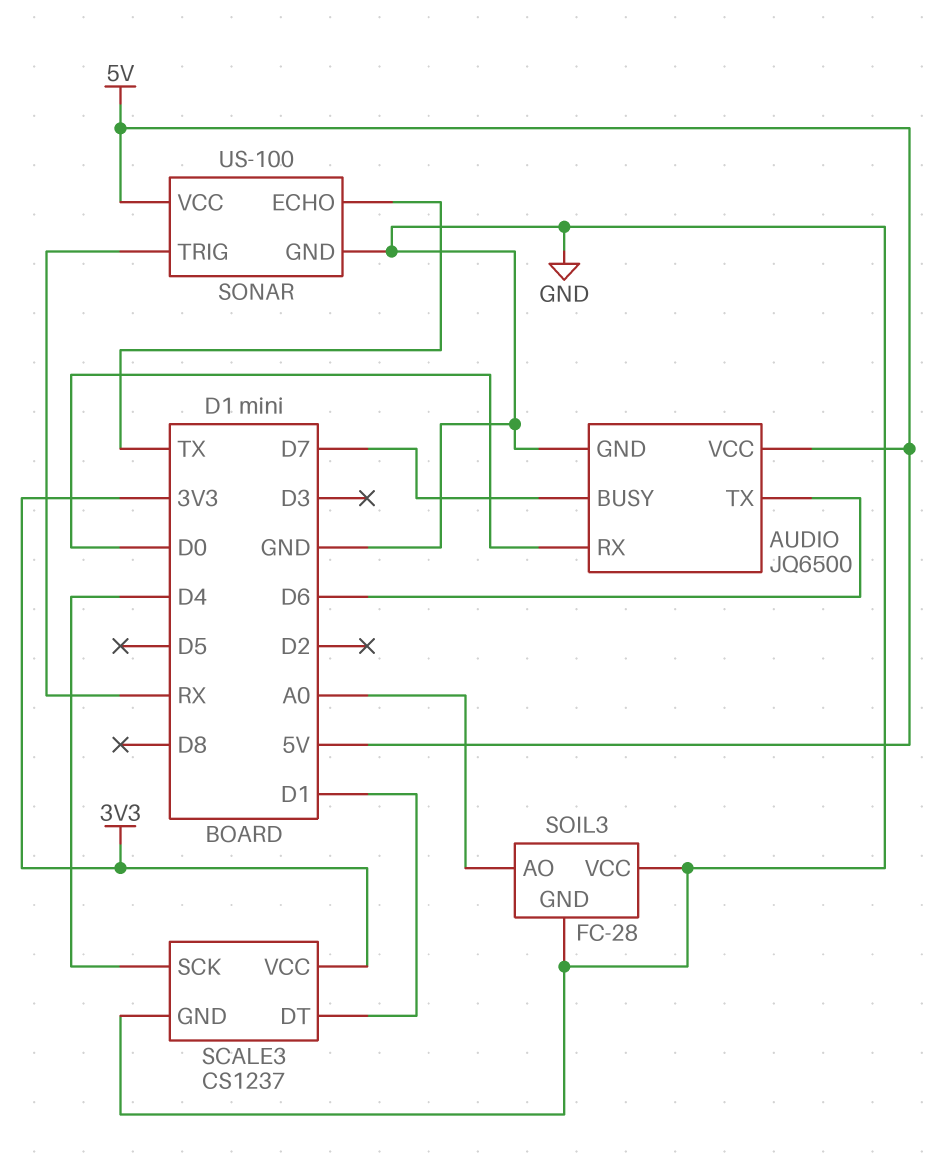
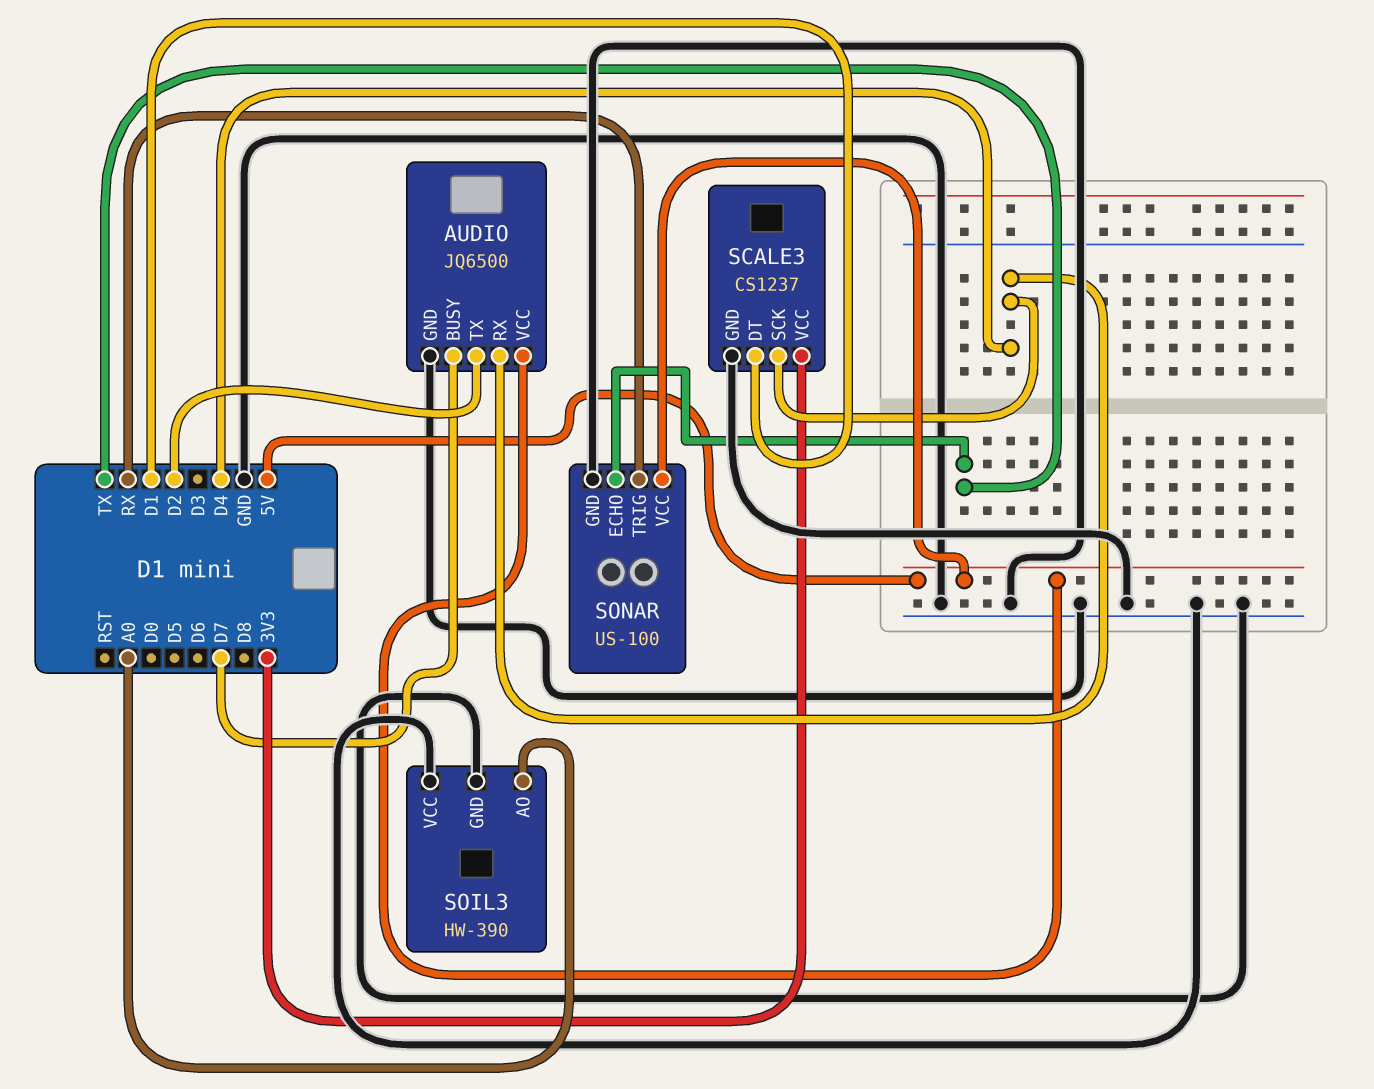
AUDIO pin RX: D0 -> D4
AUDIO pin TX: D6 -> D2
SOIL3: FC-28 -> HW-390

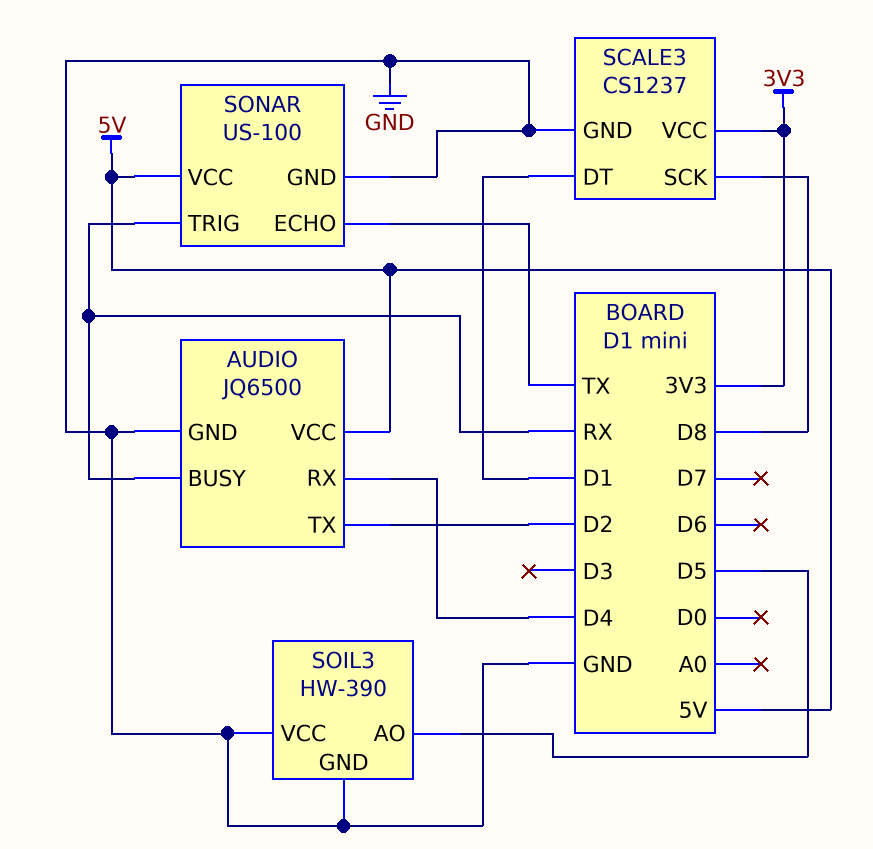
AUDIO pin BUSY: D7 -> RX
SCALE3 pin SCK: D4 -> D8
SOIL3 pin AO: A0 -> D5

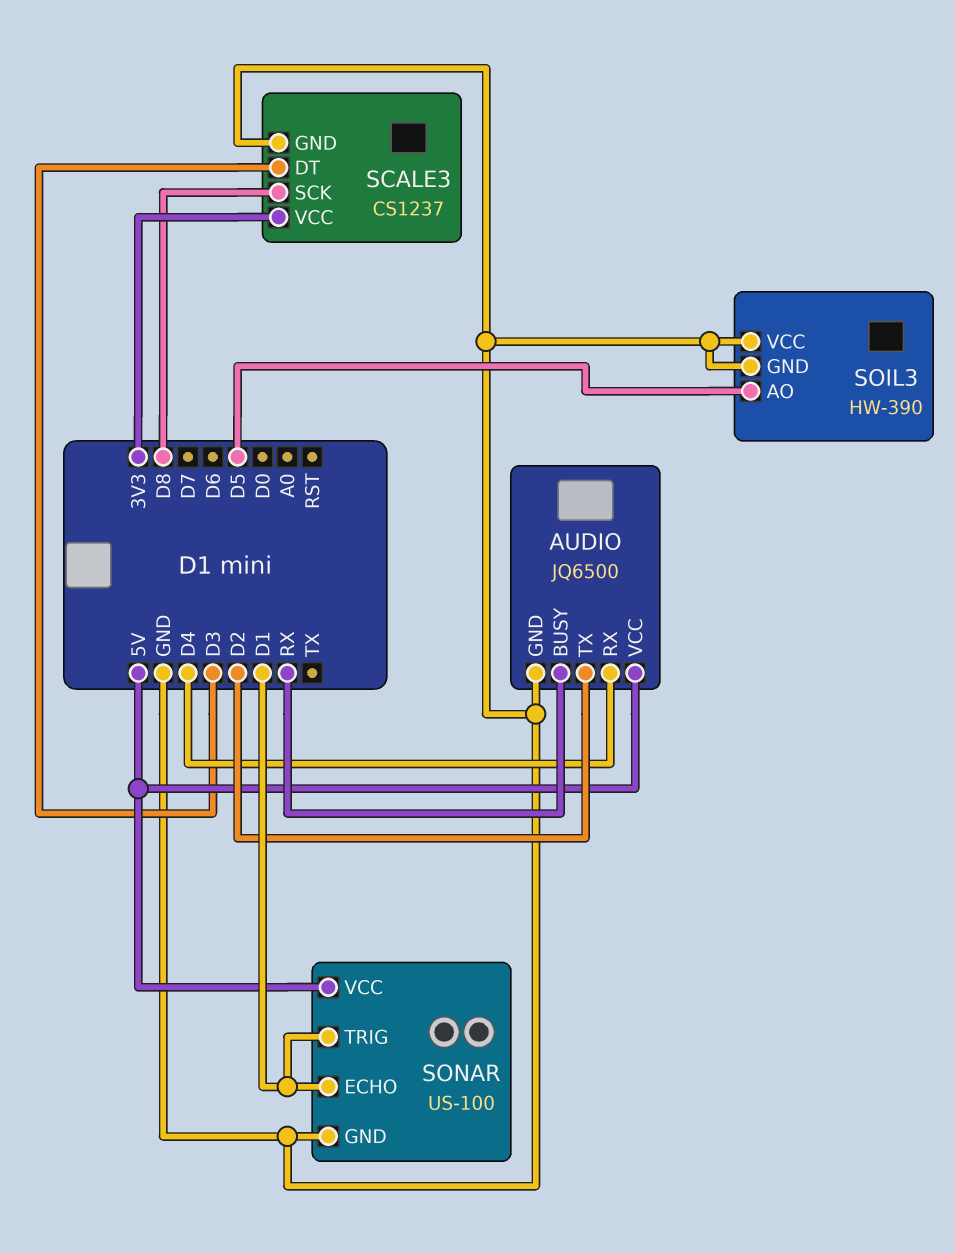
SCALE3 pin DT: D1 -> D3
SONAR pin ECHO: TX -> D1
SONAR pin TRIG: RX -> D1

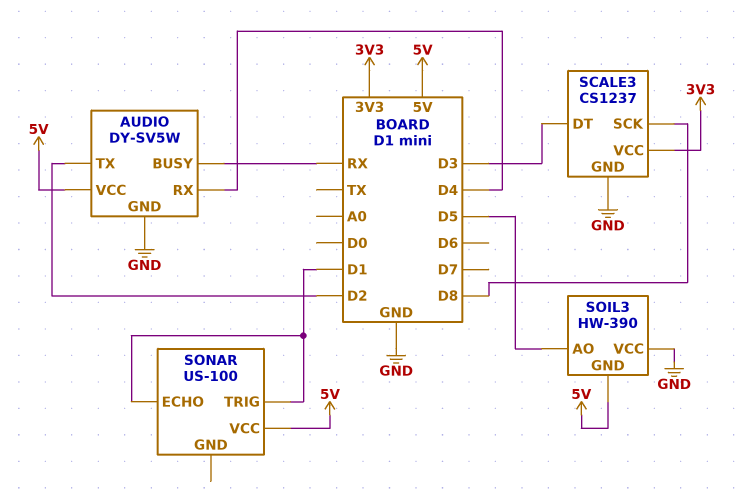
AUDIO: JQ6500 -> DY-SV5W
SOIL3 pin GND: GND -> 5V
SONAR pin GND: GND -> none

